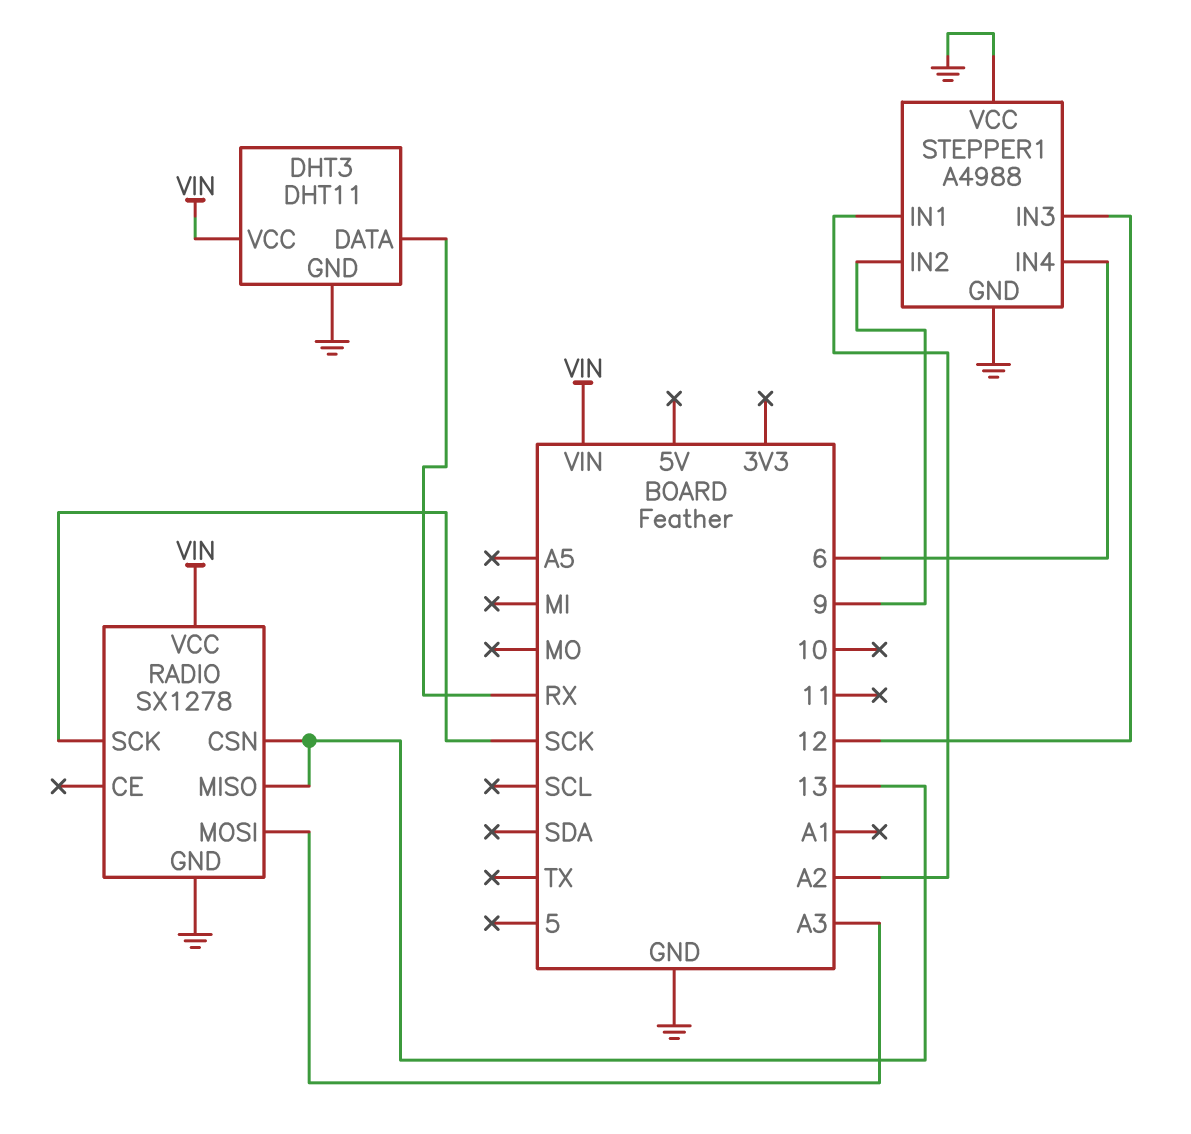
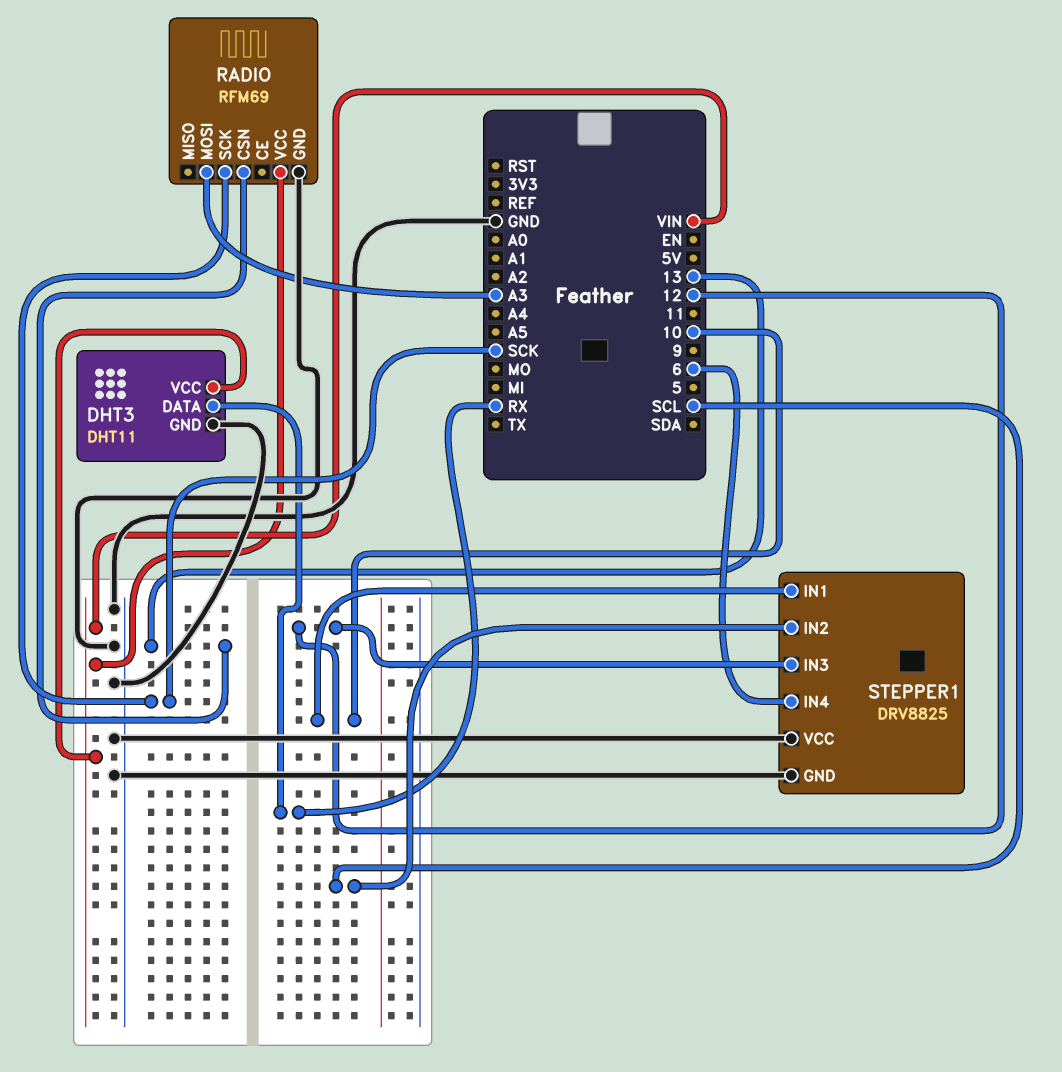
RADIO: SX1278 -> RFM69
RADIO pin MISO: 13 -> none
STEPPER1: A4988 -> DRV8825
STEPPER1 pin IN1: A2 -> 10
STEPPER1 pin IN2: 9 -> SCL

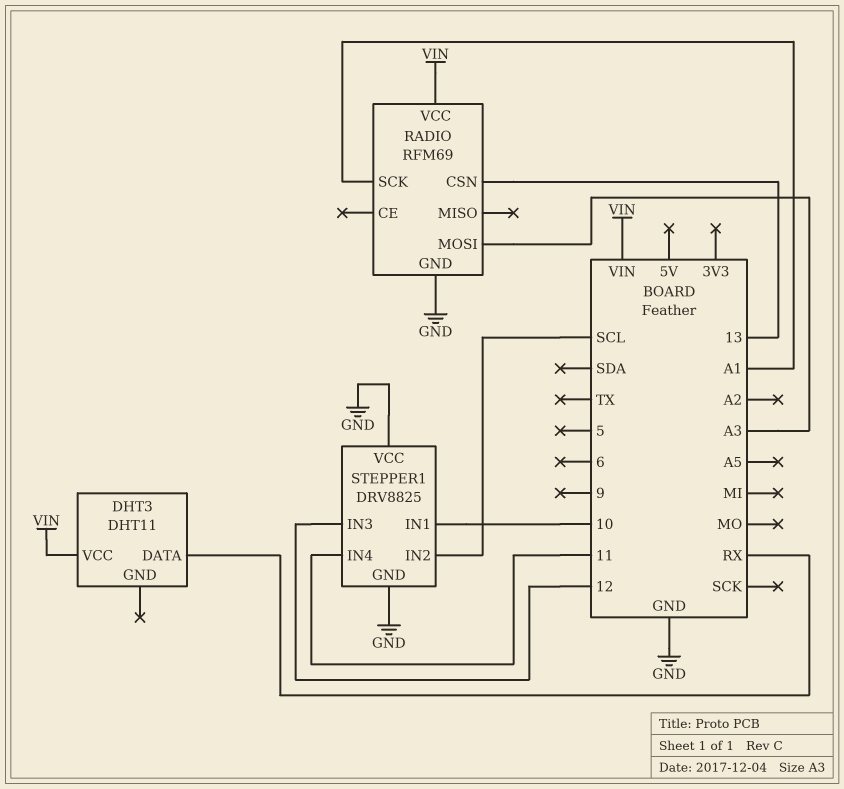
DHT3 pin GND: GND -> none
RADIO pin SCK: SCK -> A1
STEPPER1 pin IN4: 6 -> 11

